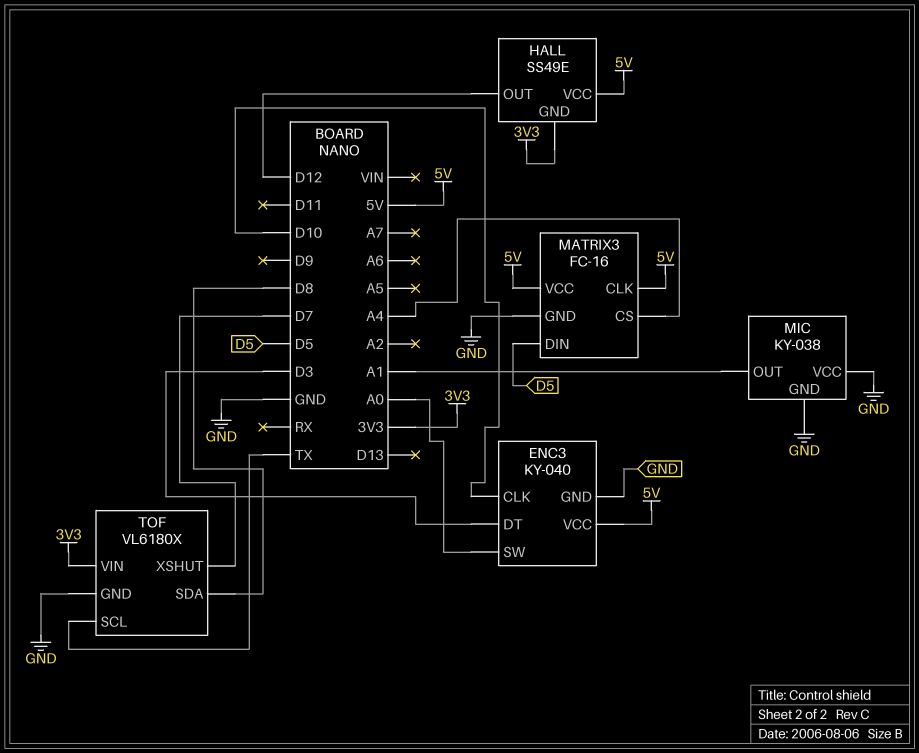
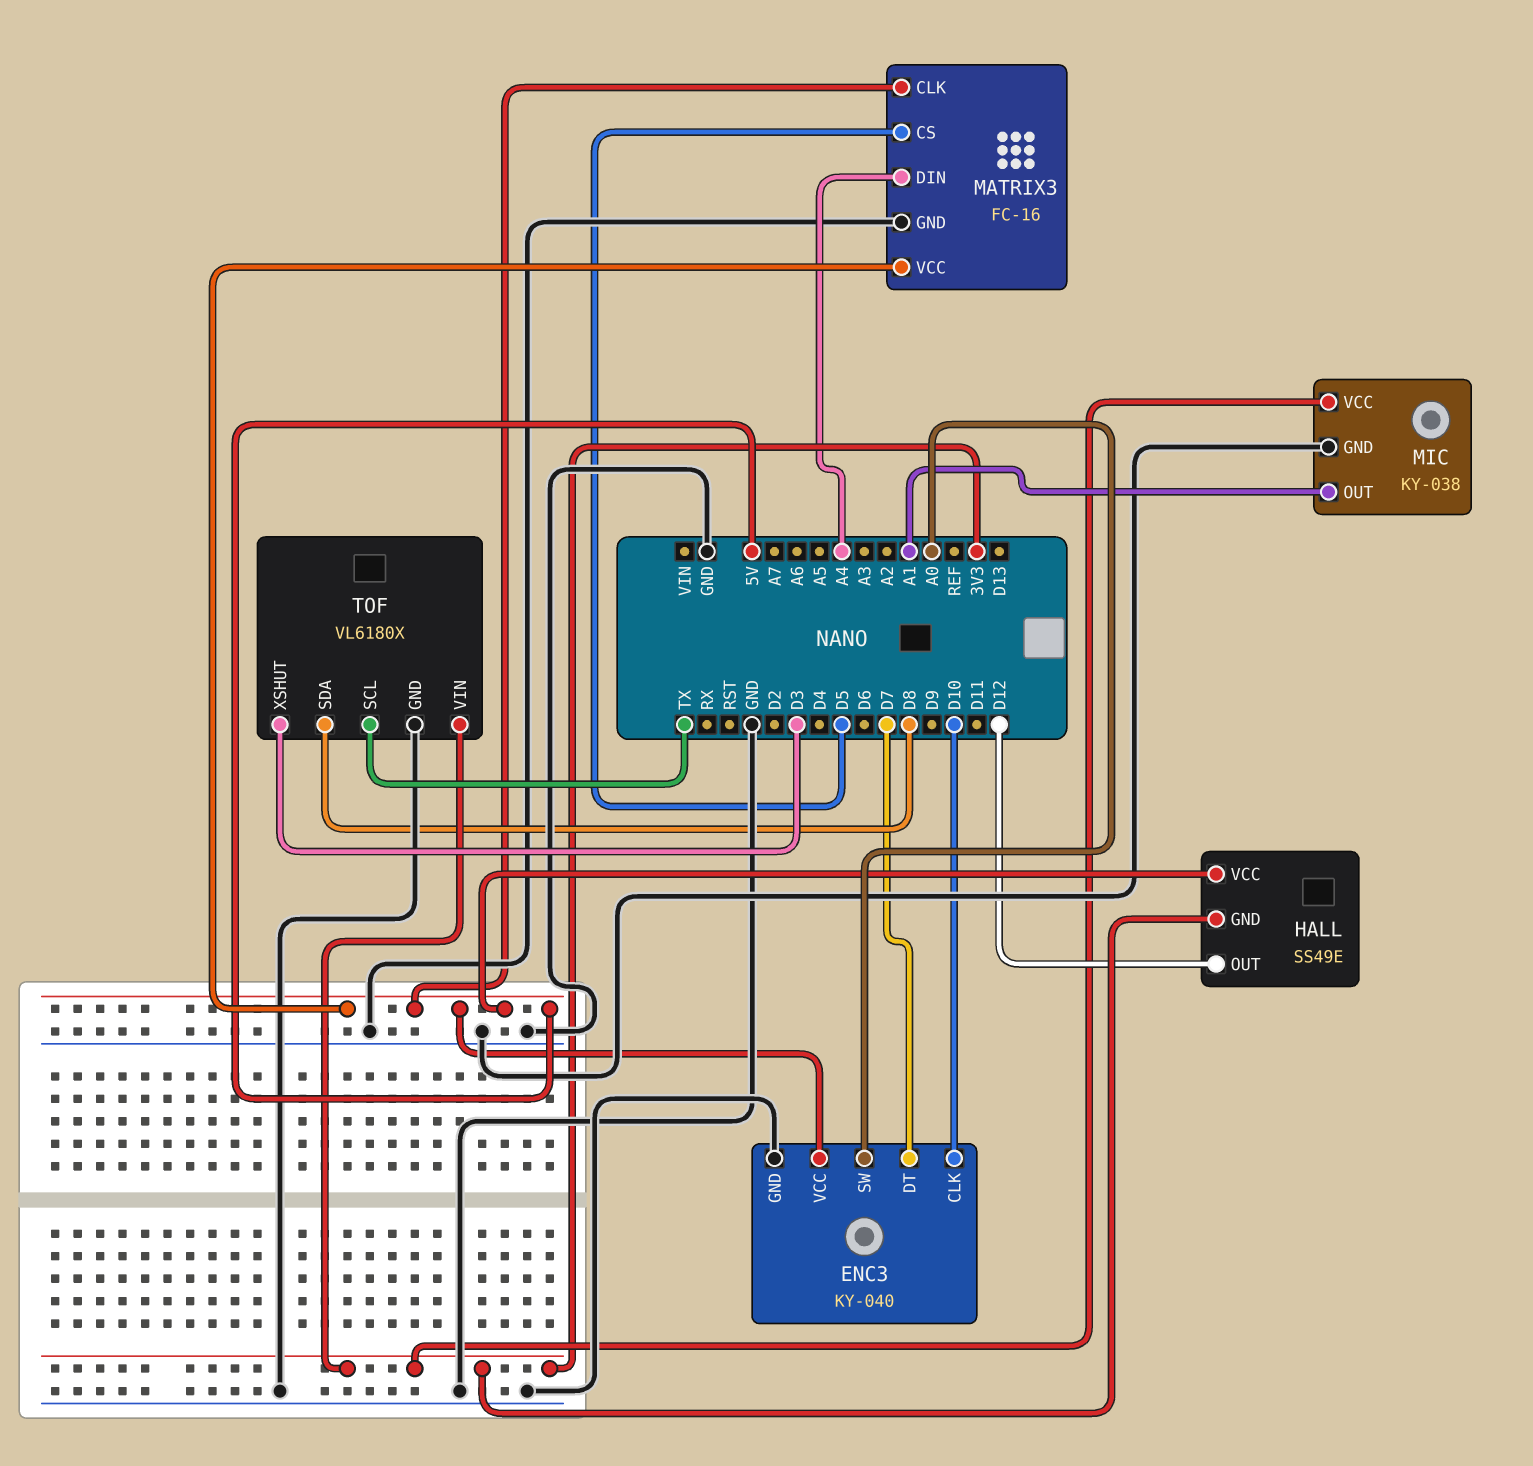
ENC3 pin DT: D3 -> D7
MATRIX3 pin CS: A4 -> D5
MATRIX3 pin DIN: D5 -> A4
MIC pin VCC: GND -> 3V3
TOF pin XSHUT: D7 -> D3

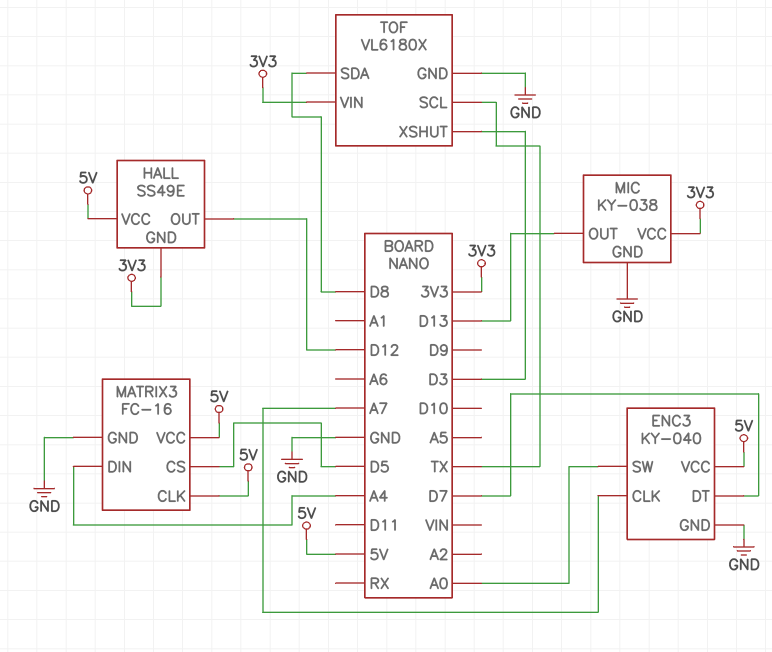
ENC3 pin CLK: D10 -> A7
MIC pin OUT: A1 -> D13

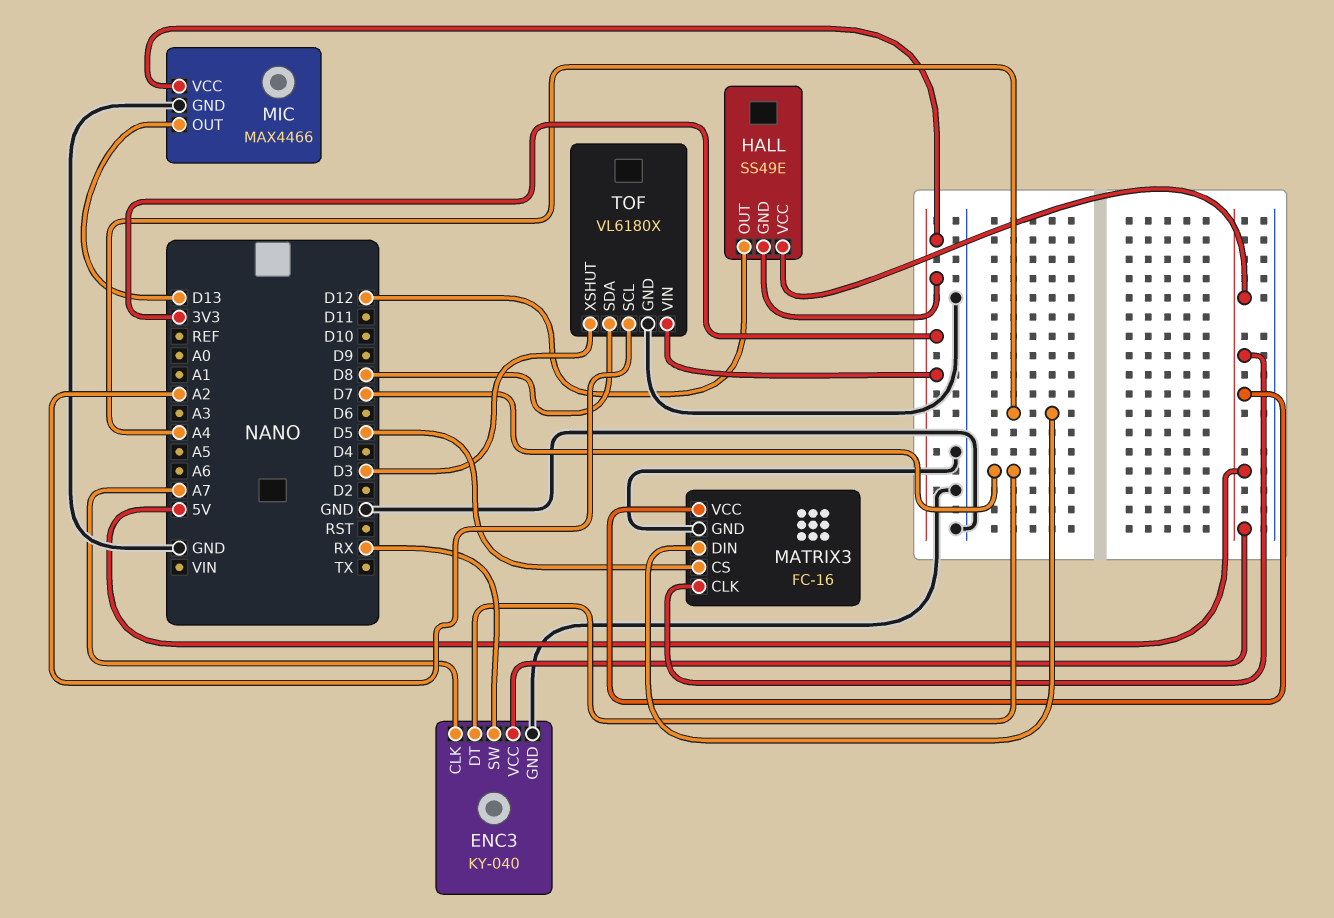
ENC3 pin SW: A0 -> RX
MIC: KY-038 -> MAX4466
TOF pin SCL: TX -> A2

